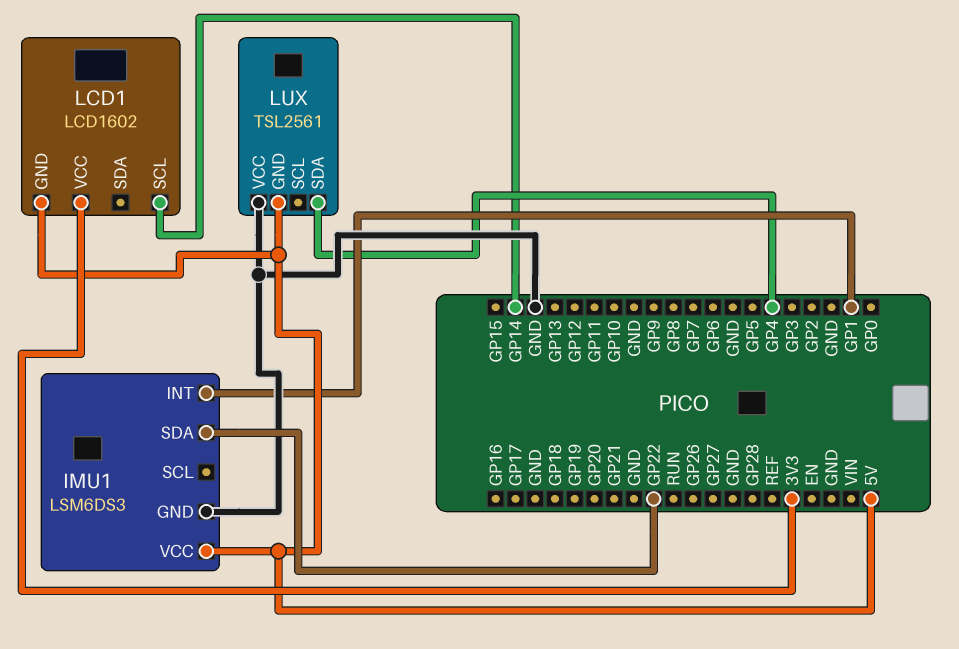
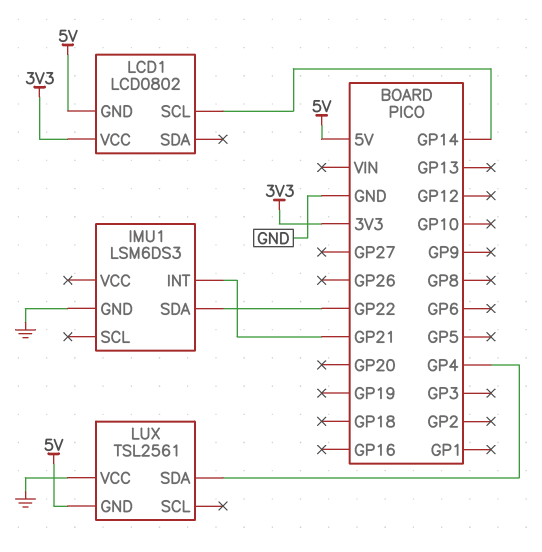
IMU1 pin INT: GP1 -> GP21
IMU1 pin VCC: 5V -> none
LCD1: LCD1602 -> LCD0802

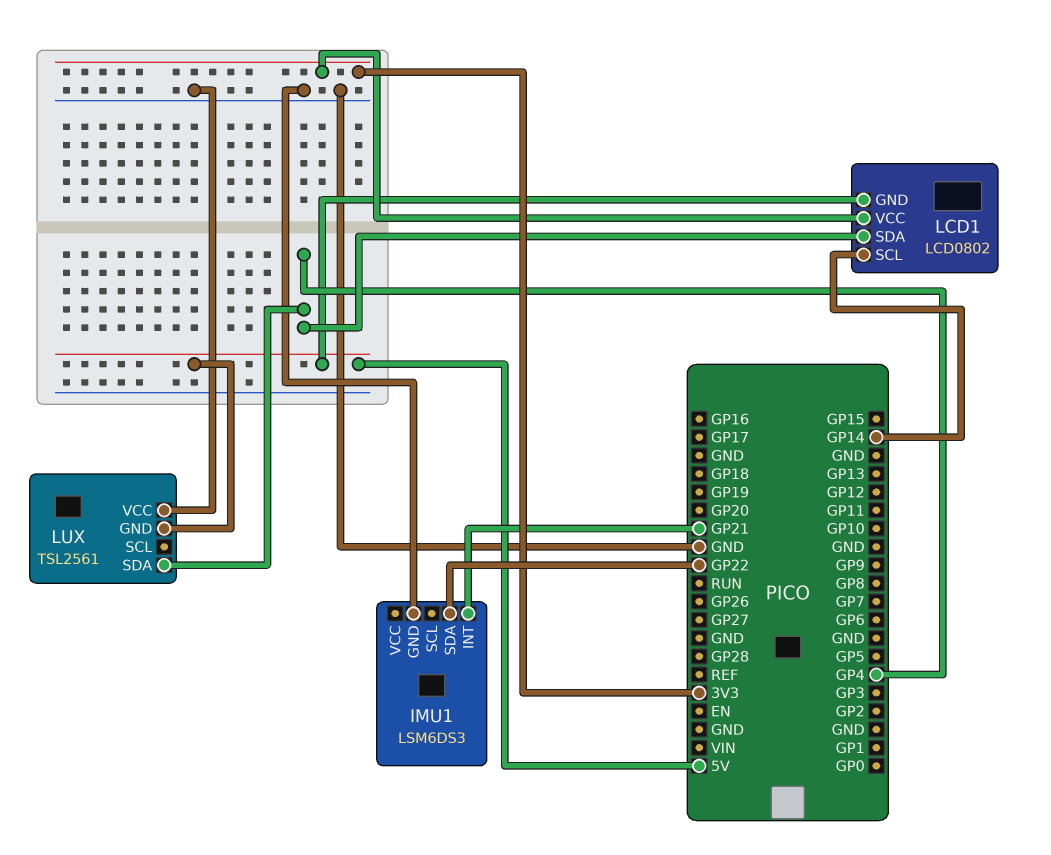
LCD1 pin SDA: none -> GP4

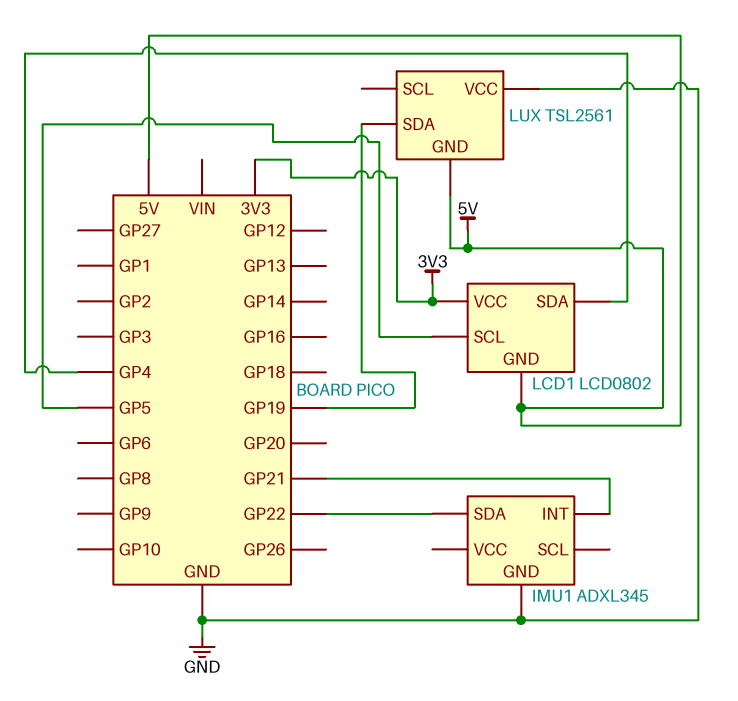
IMU1: LSM6DS3 -> ADXL345
LCD1 pin SCL: GP14 -> GP5
LUX pin SDA: GP4 -> GP19

